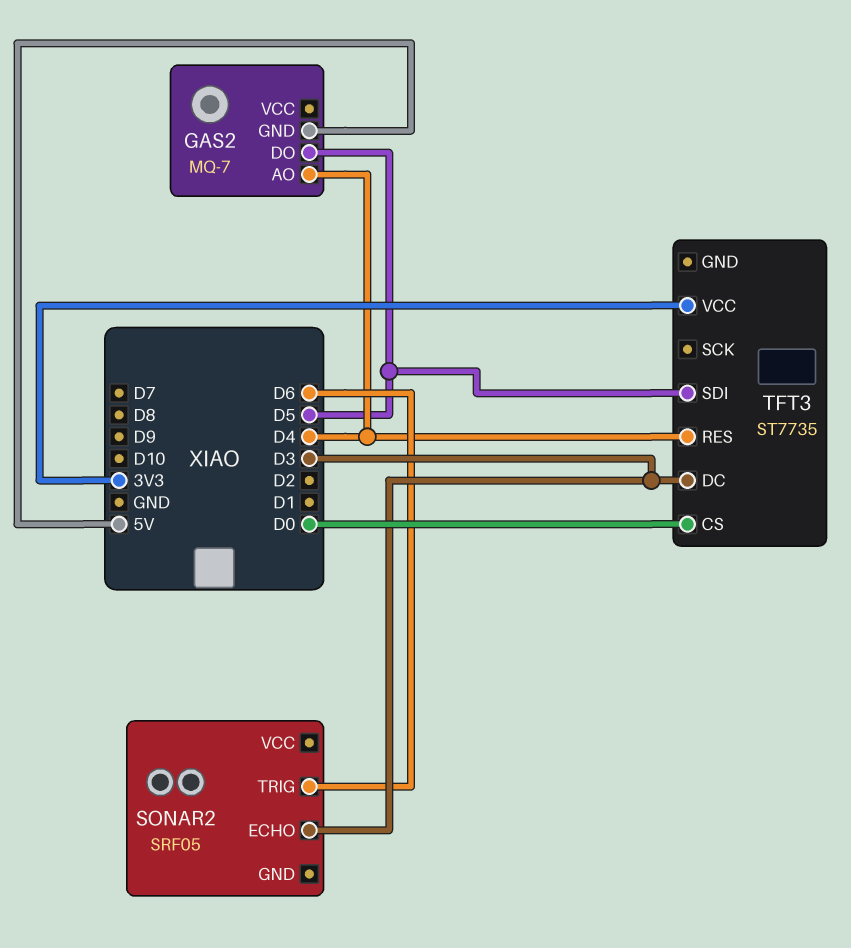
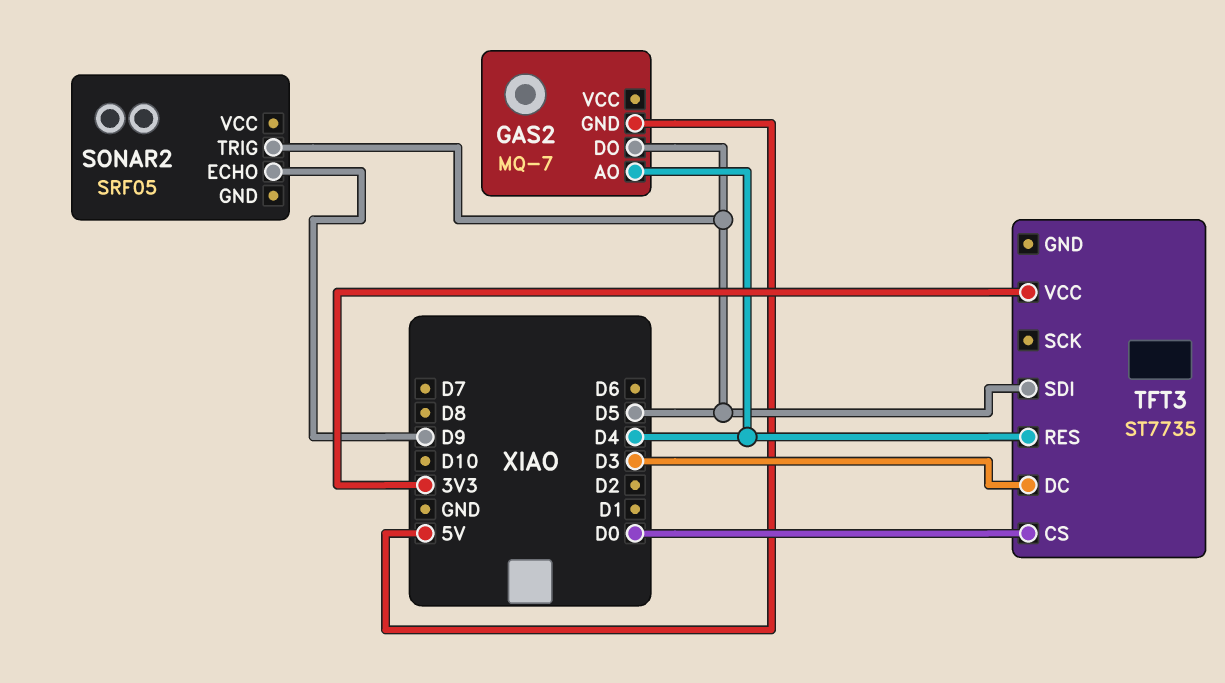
SONAR2 pin ECHO: D3 -> D9
SONAR2 pin TRIG: D6 -> D5

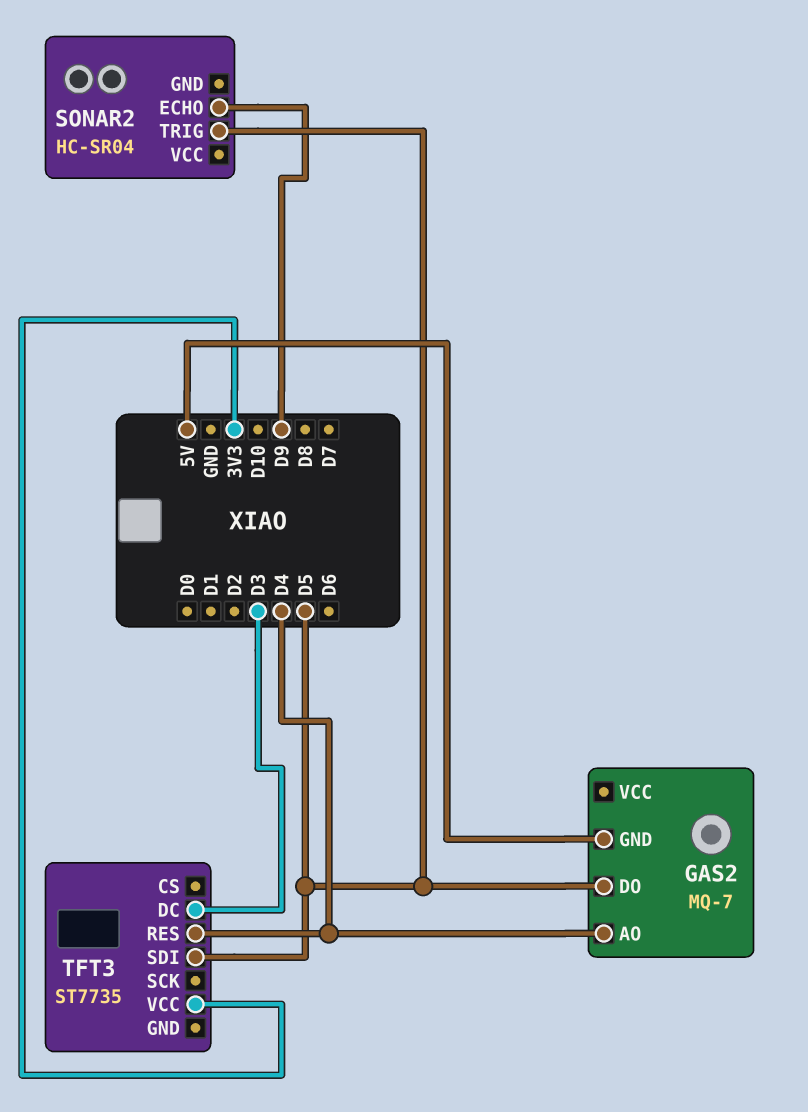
SONAR2: SRF05 -> HC-SR04
TFT3 pin CS: D0 -> none

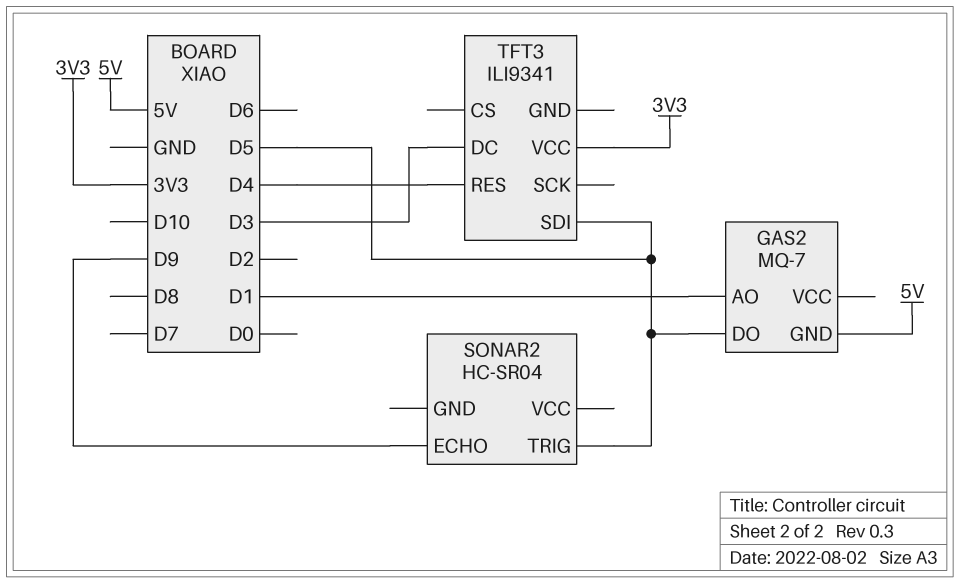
GAS2 pin AO: D4 -> D1
TFT3: ST7735 -> ILI9341

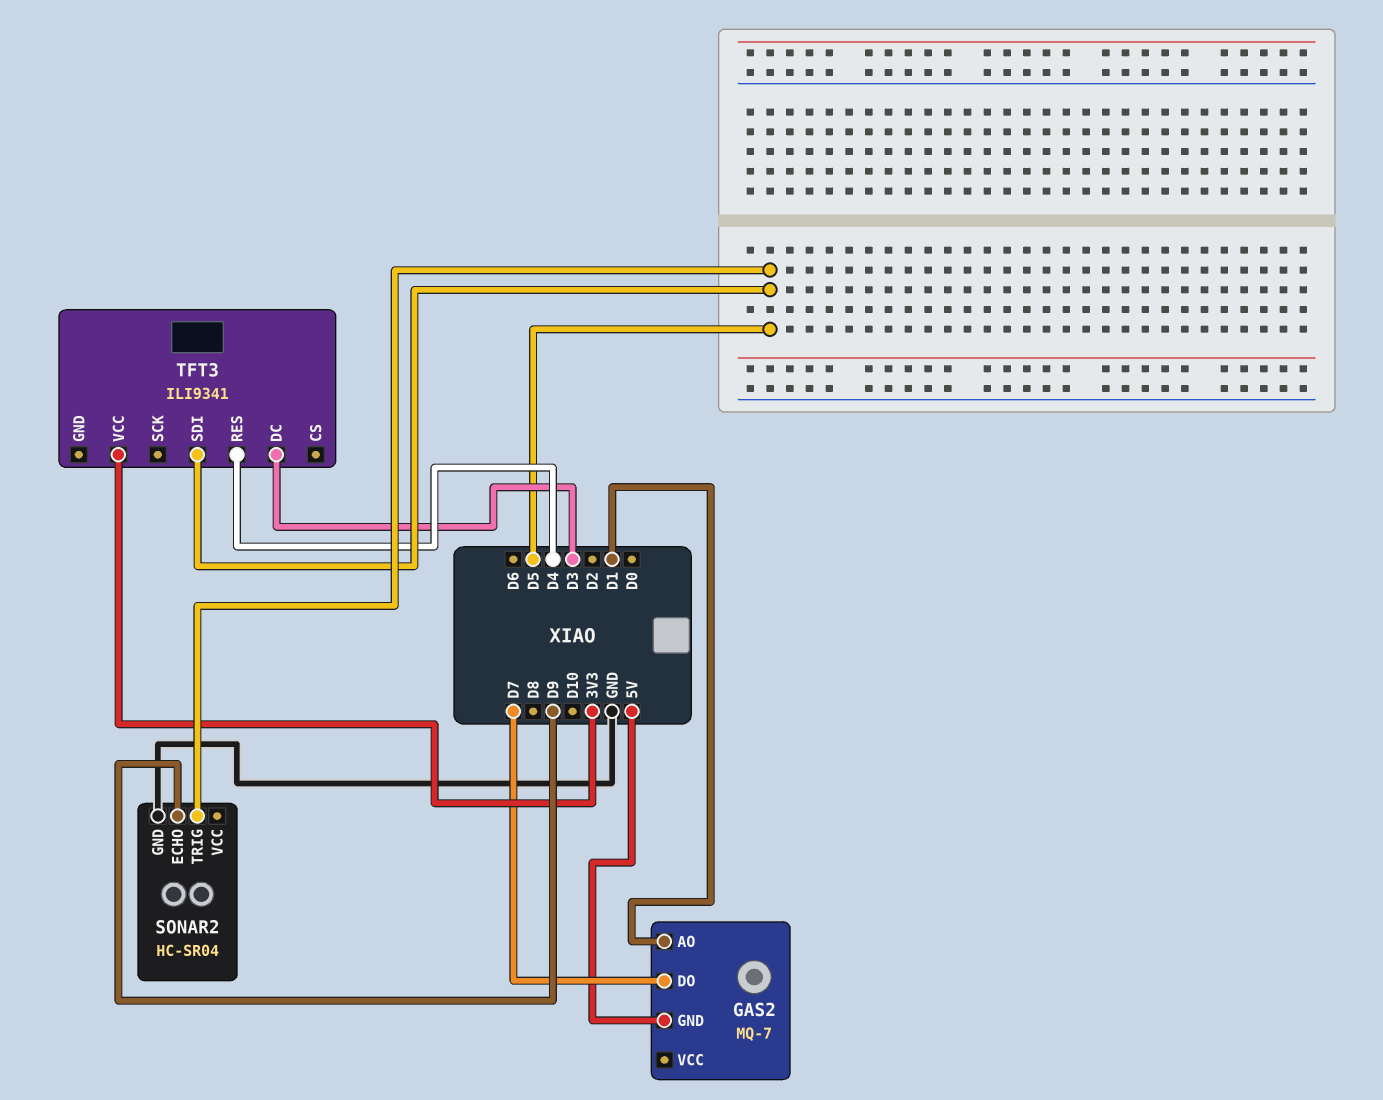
GAS2 pin DO: D5 -> D7
SONAR2 pin GND: none -> GND

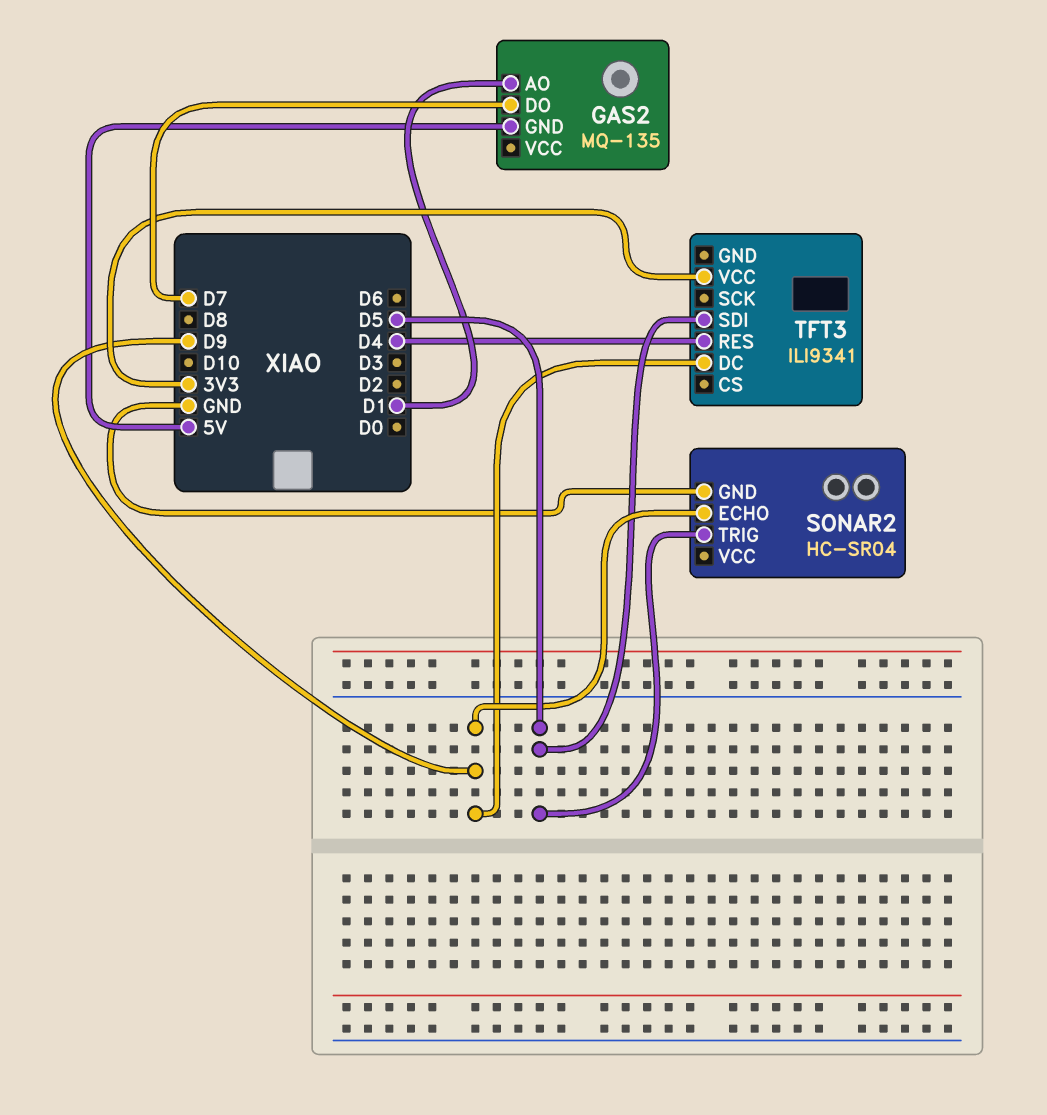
GAS2: MQ-7 -> MQ-135
TFT3 pin DC: D3 -> D9

